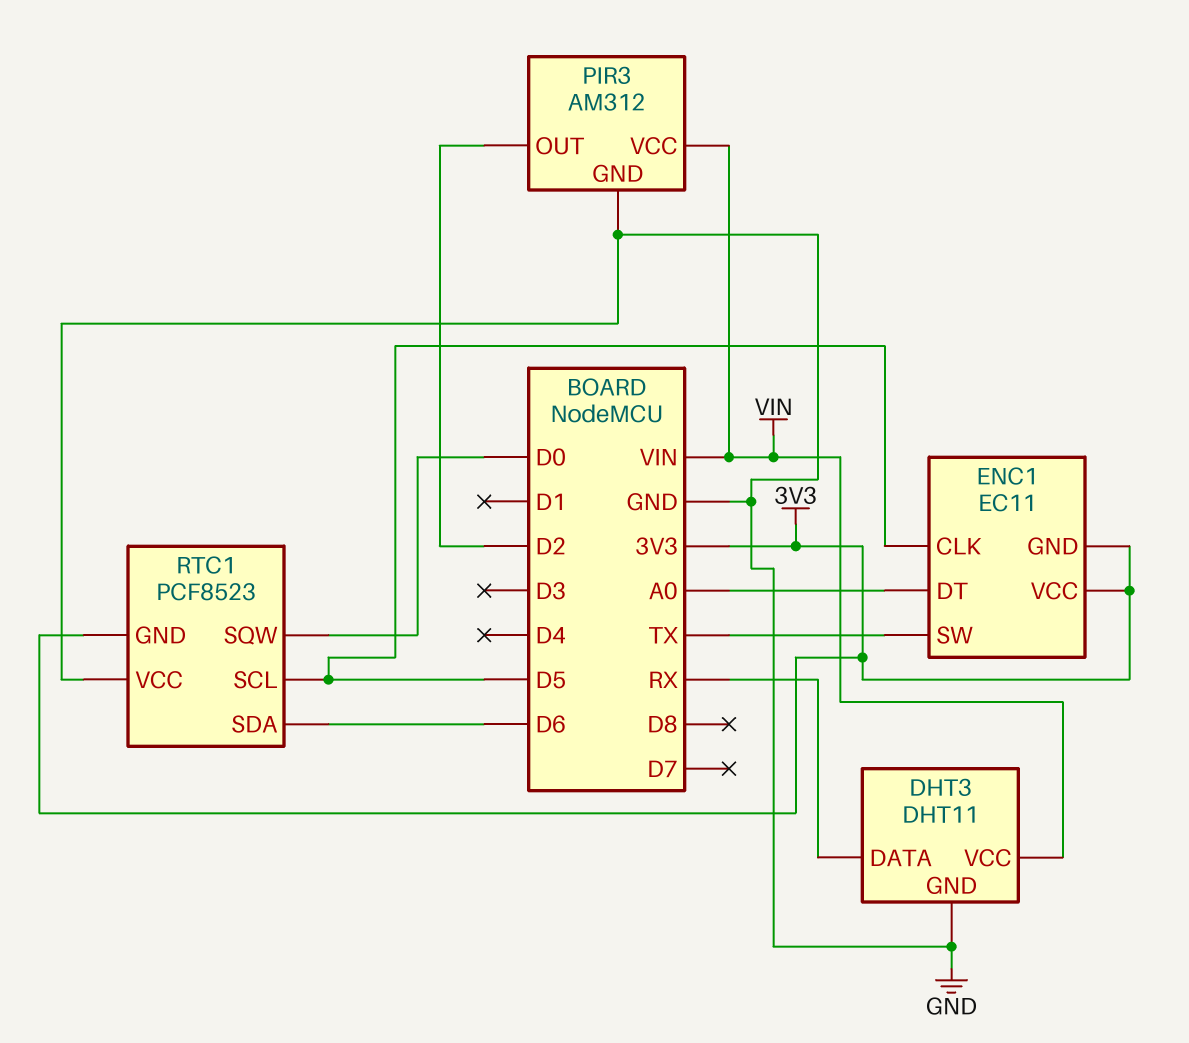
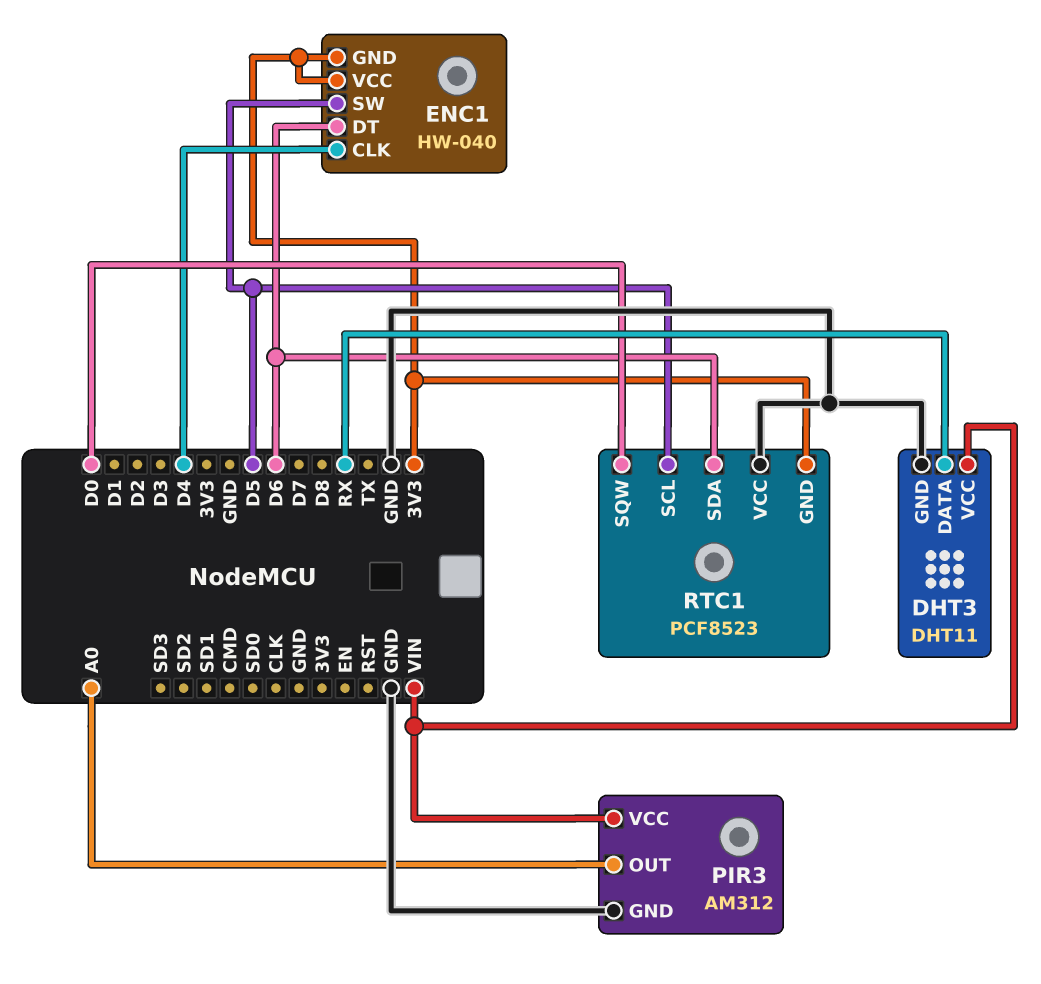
ENC1: EC11 -> HW-040
ENC1 pin CLK: D5 -> D4
ENC1 pin DT: A0 -> D6
ENC1 pin SW: TX -> D5
PIR3 pin OUT: D2 -> A0

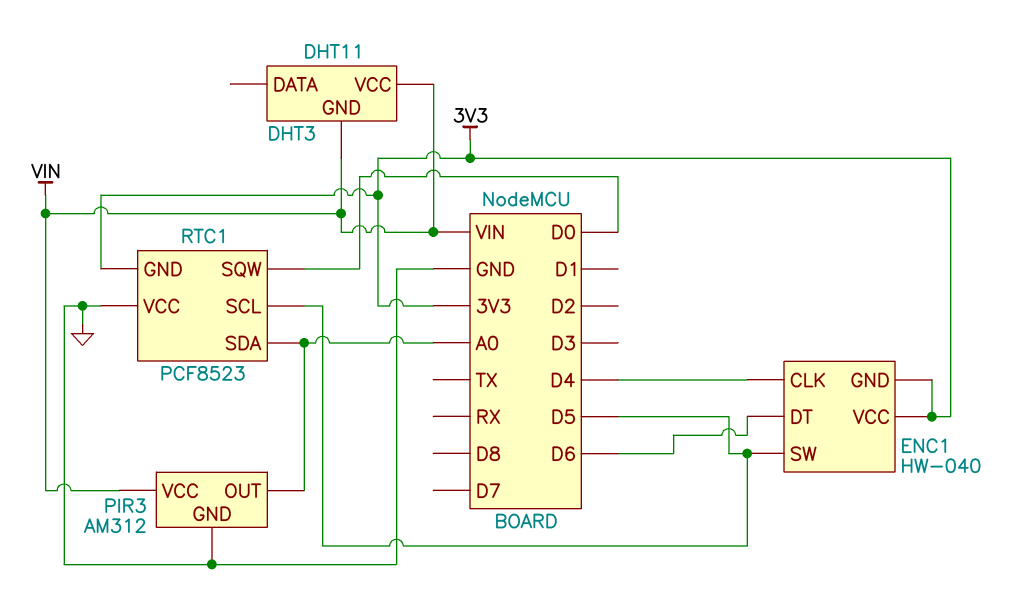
DHT3 pin DATA: RX -> none
DHT3 pin GND: GND -> VIN
RTC1 pin SDA: D6 -> A0

